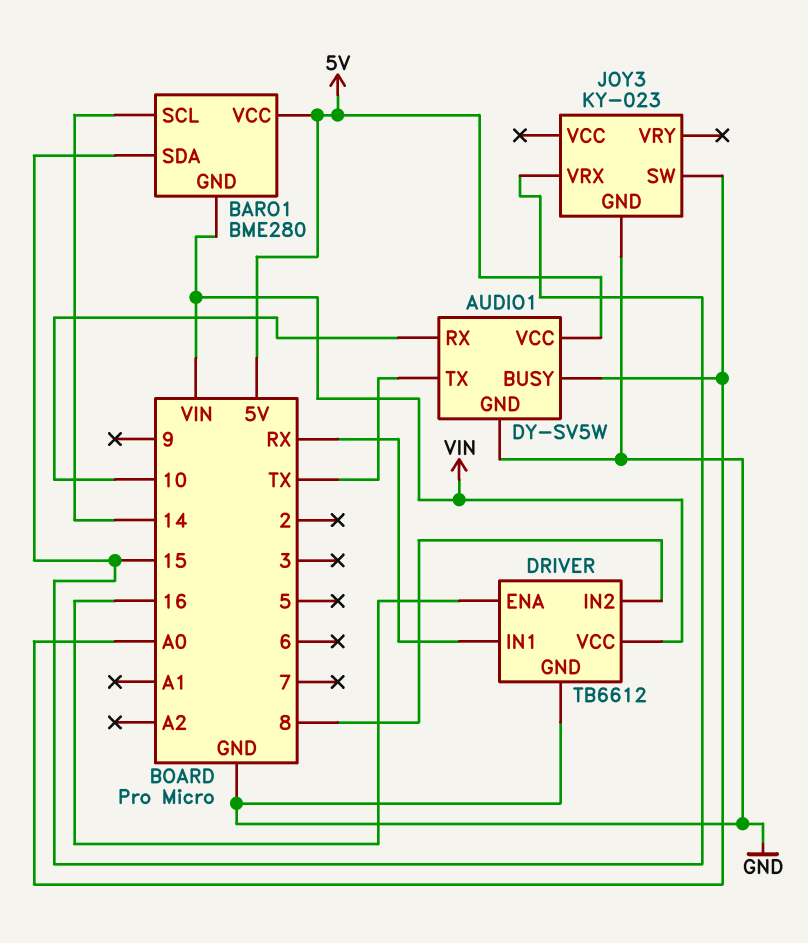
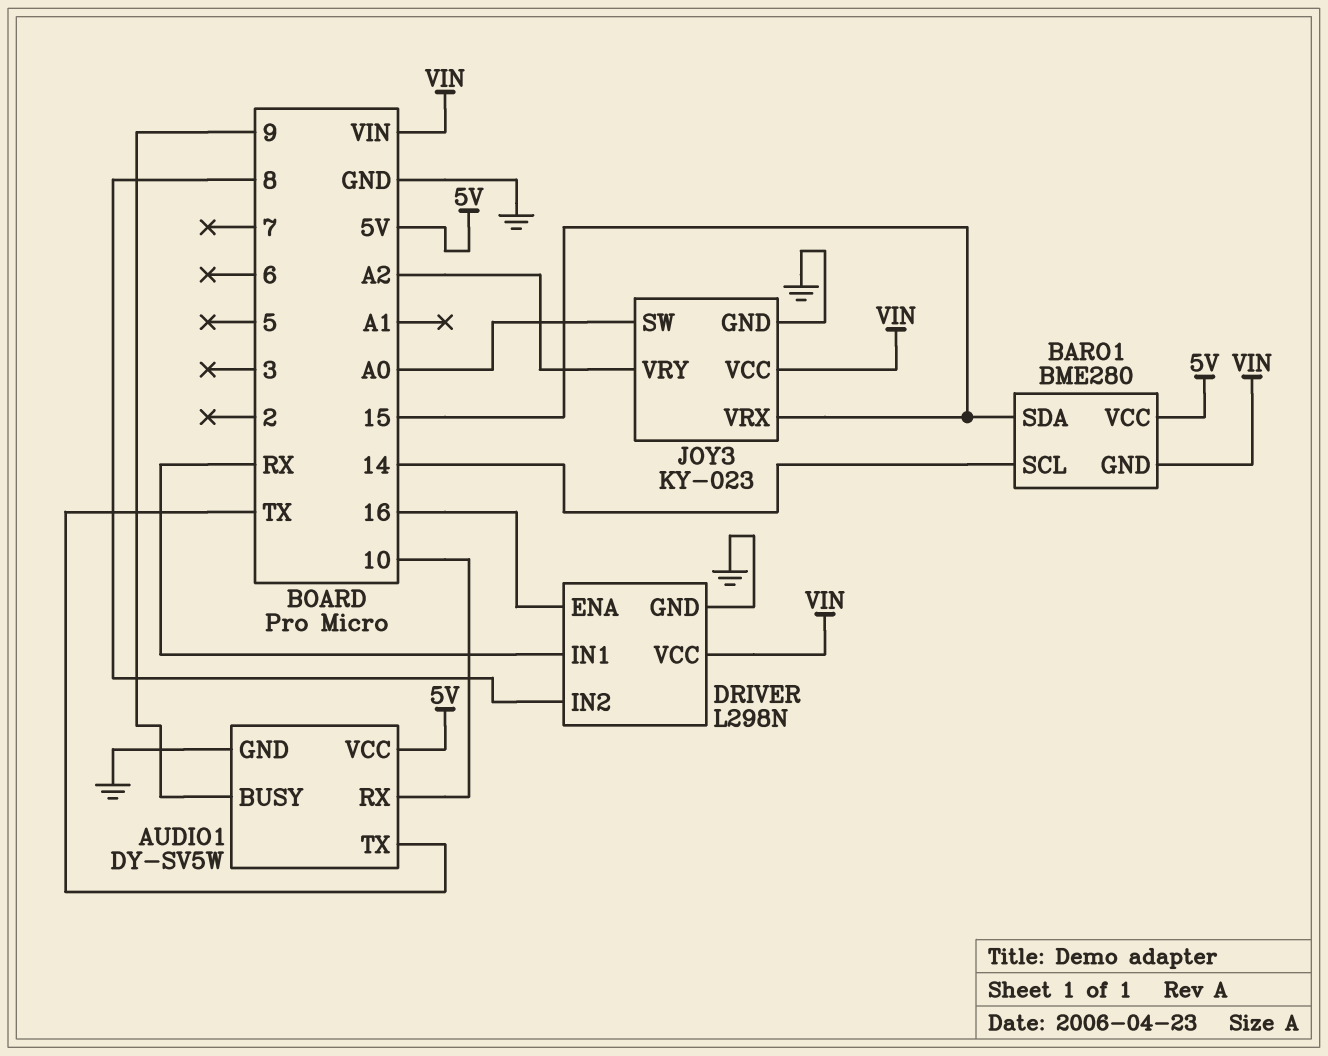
AUDIO1 pin BUSY: A0 -> 9
DRIVER: TB6612 -> L298N
JOY3 pin VCC: none -> VIN
JOY3 pin VRY: none -> A2

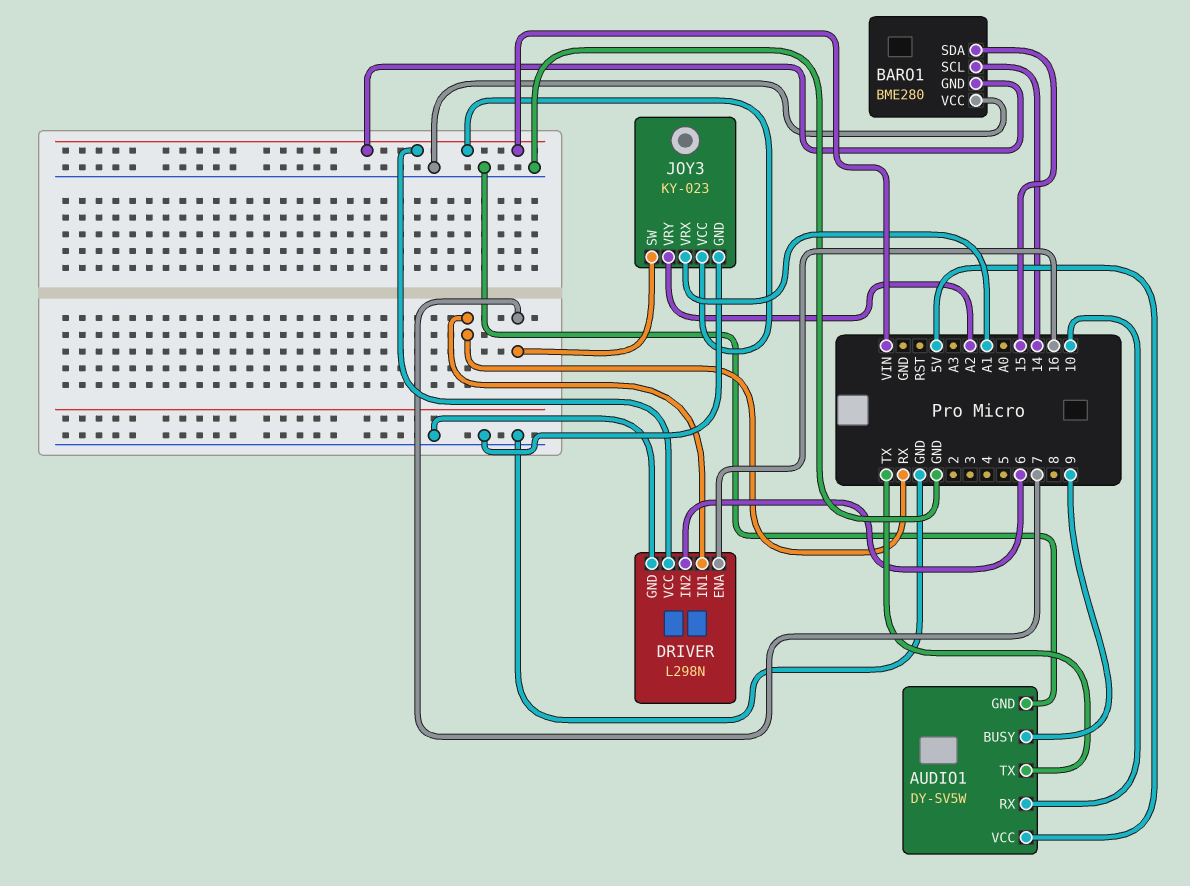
BARO1 pin VCC: 5V -> GND
DRIVER pin IN2: 8 -> 6
JOY3 pin SW: A0 -> 7
JOY3 pin VRX: 15 -> A1

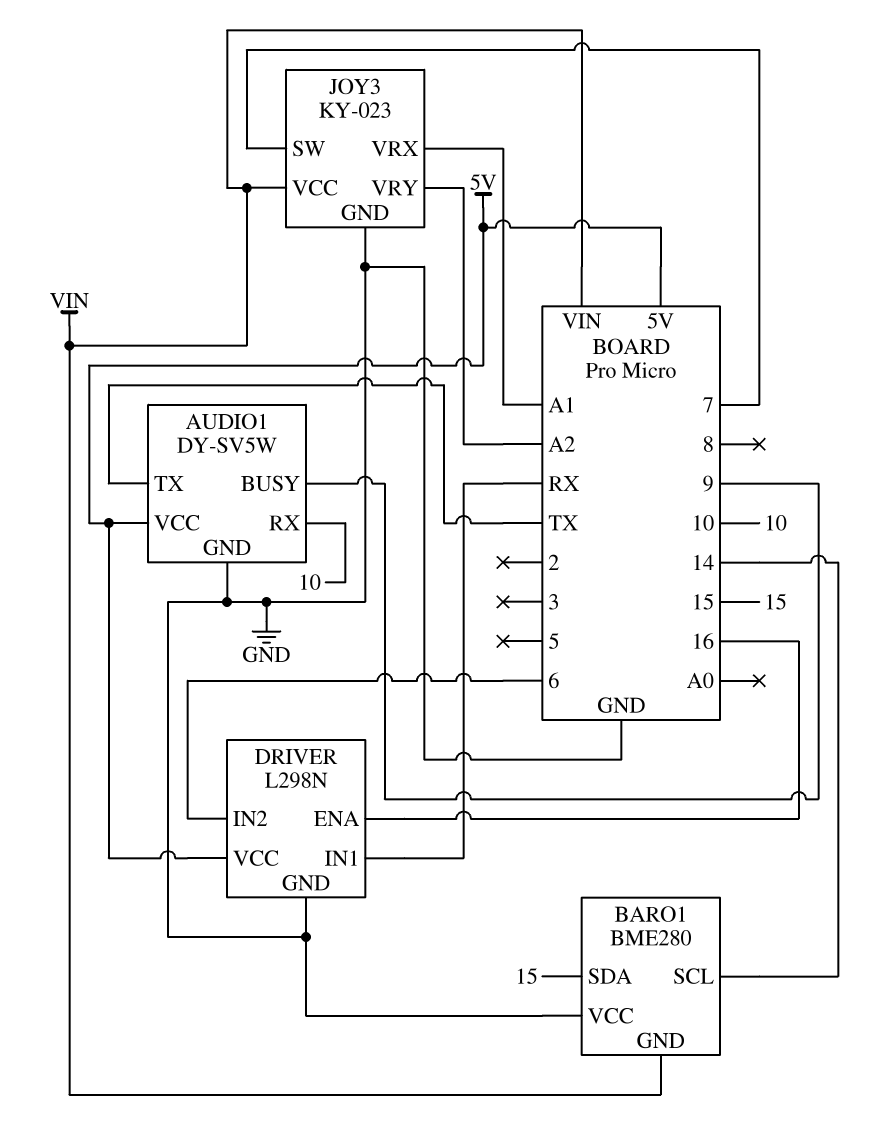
DRIVER pin VCC: VIN -> 5V

